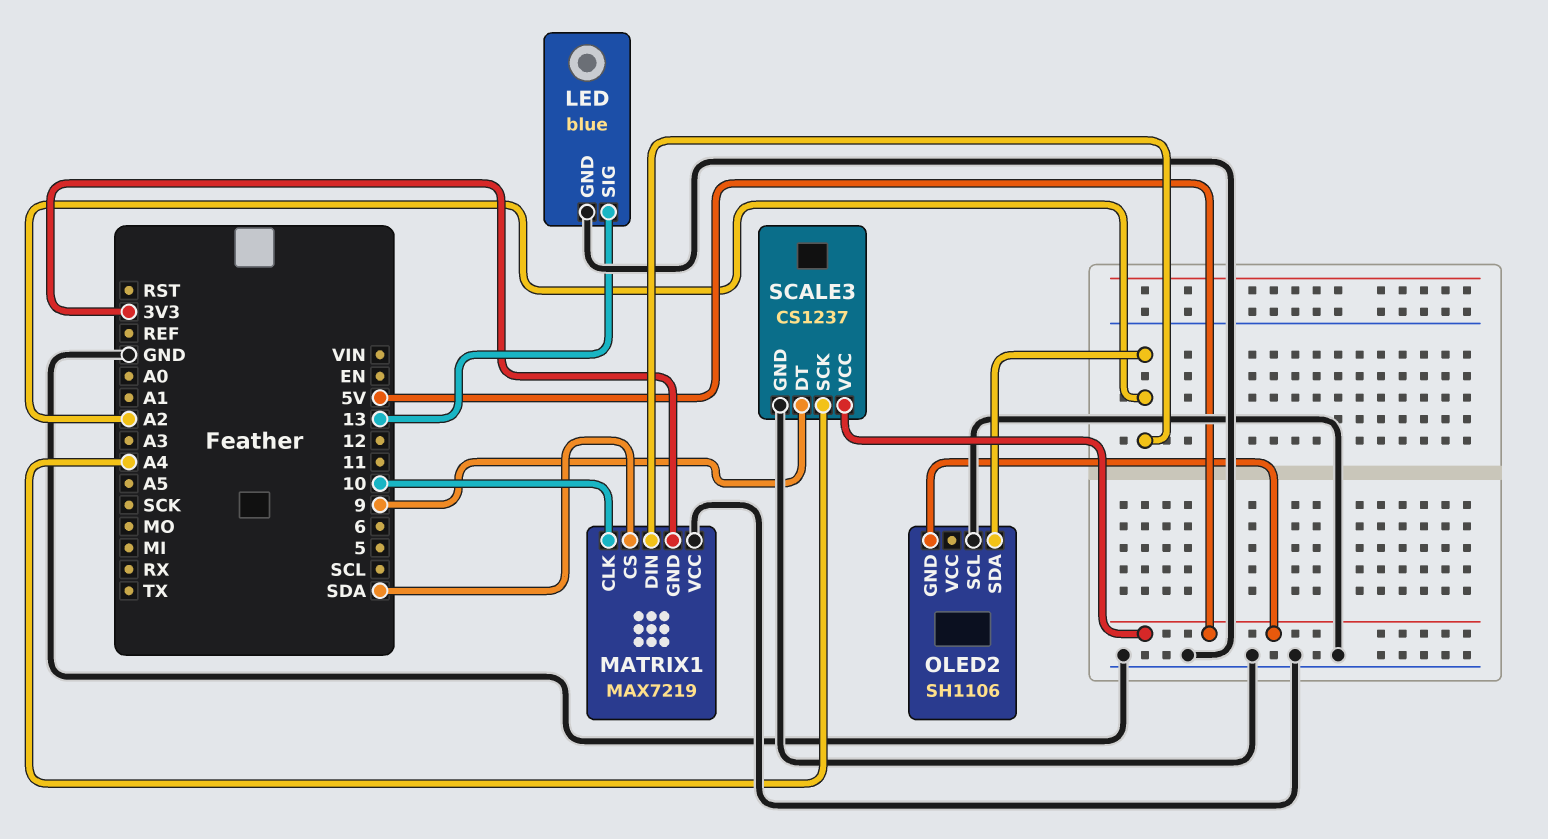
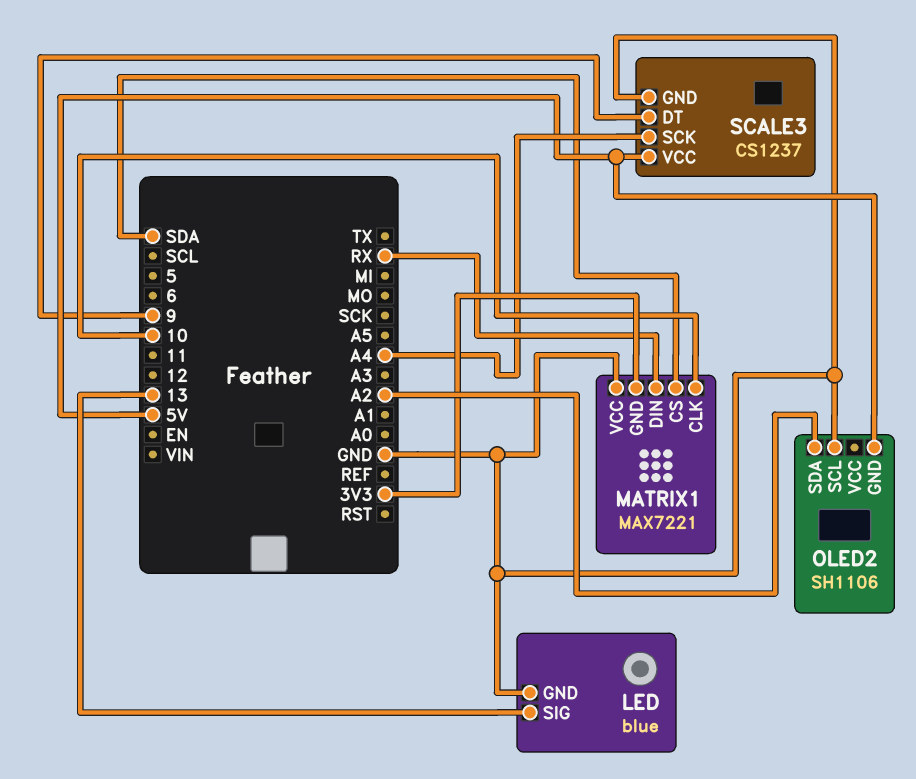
MATRIX1: MAX7219 -> MAX7221
MATRIX1 pin DIN: A2 -> RX

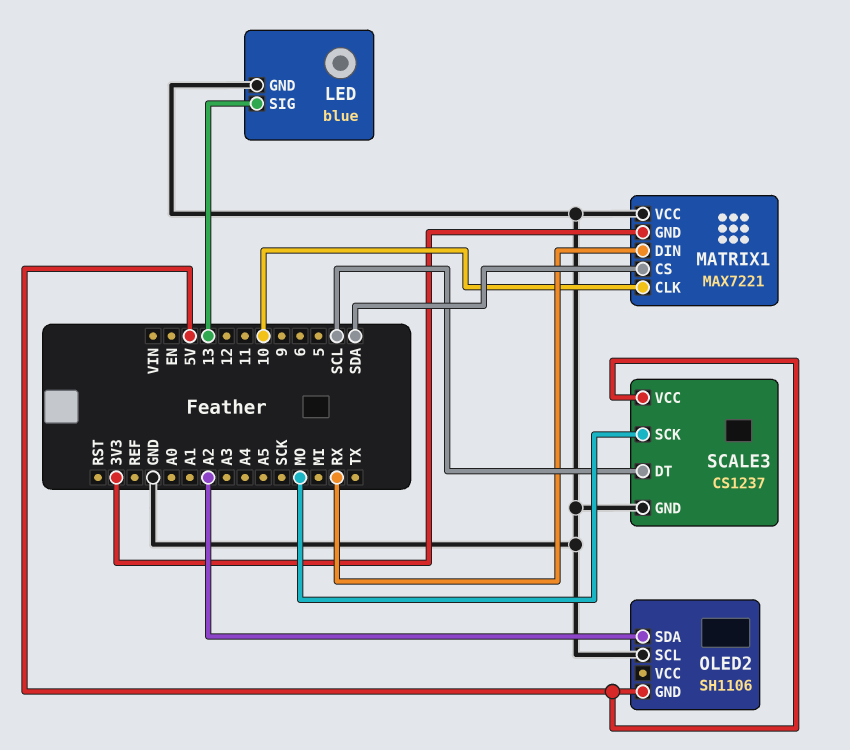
SCALE3 pin DT: 9 -> SCL
SCALE3 pin SCK: A4 -> MO

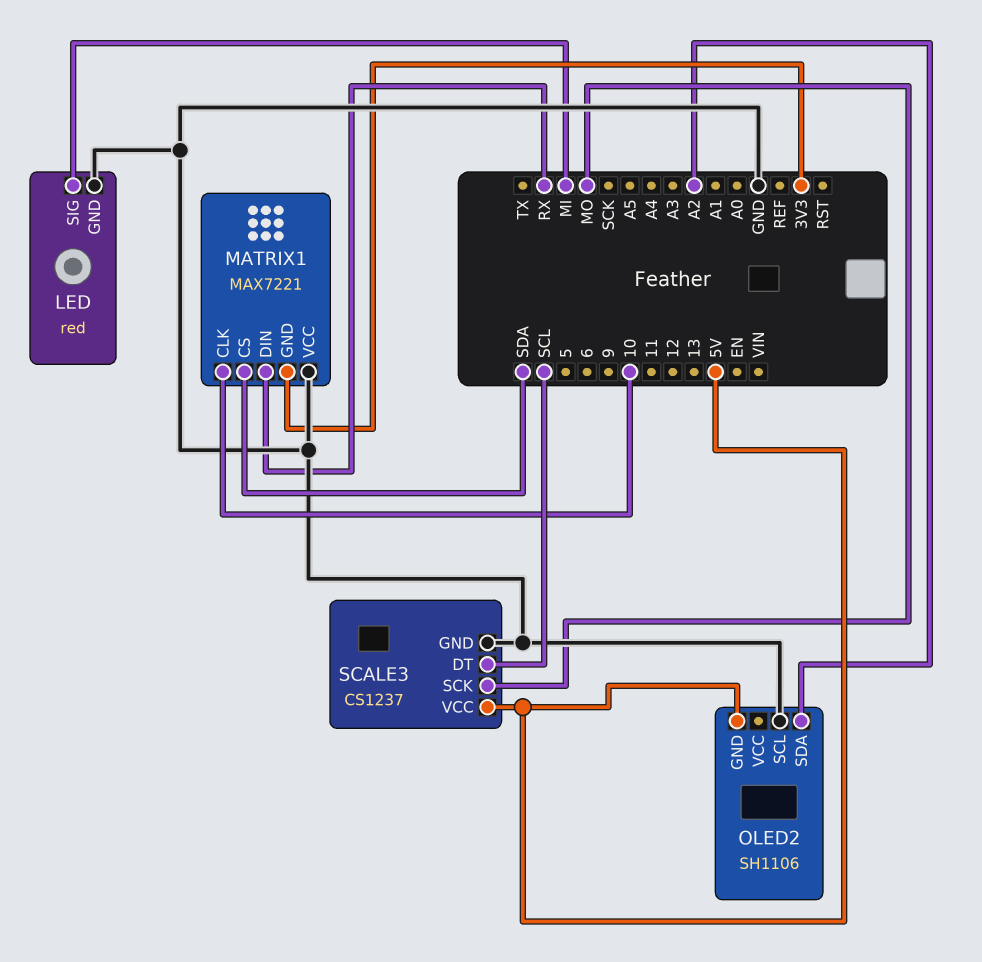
LED: blue -> red
LED pin SIG: 13 -> MI

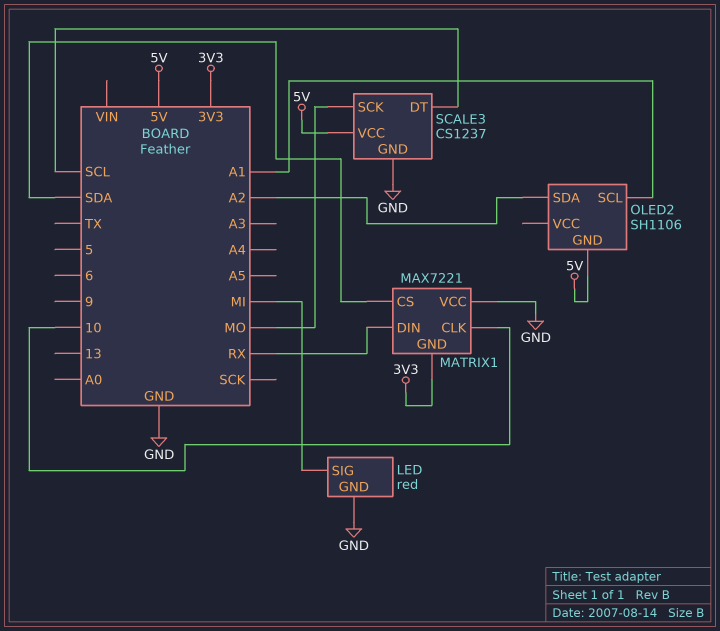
OLED2 pin SCL: GND -> A1

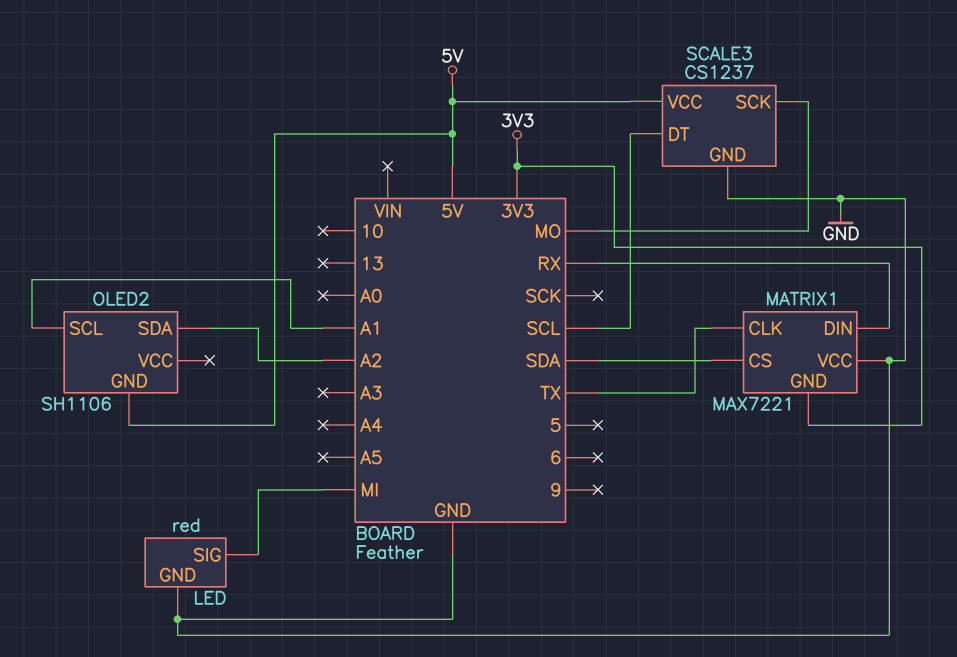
MATRIX1 pin CLK: 10 -> TX

